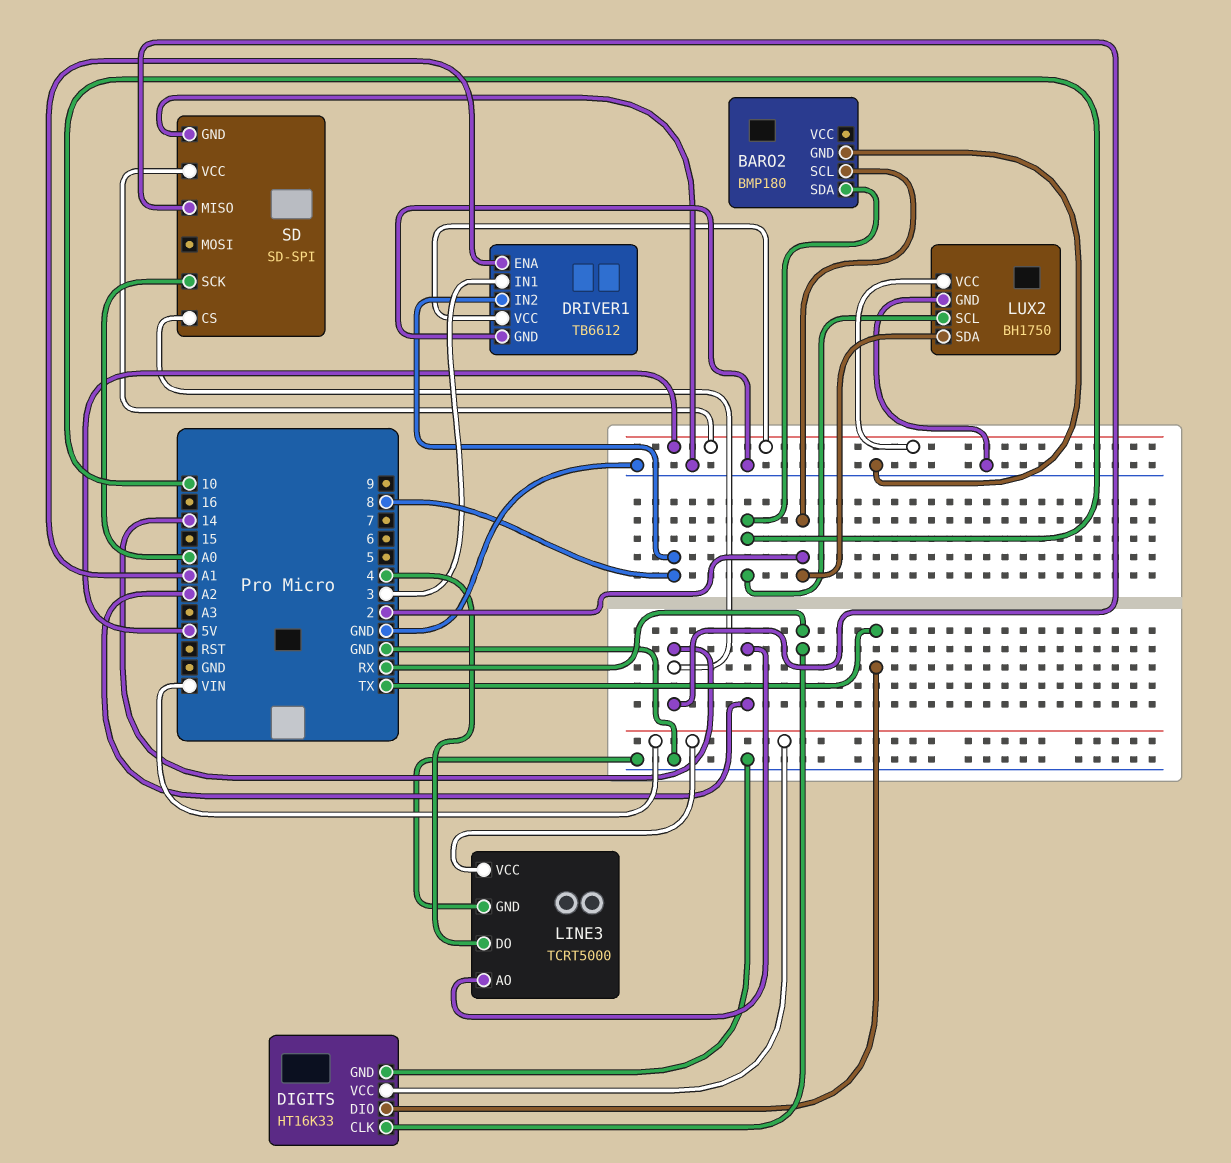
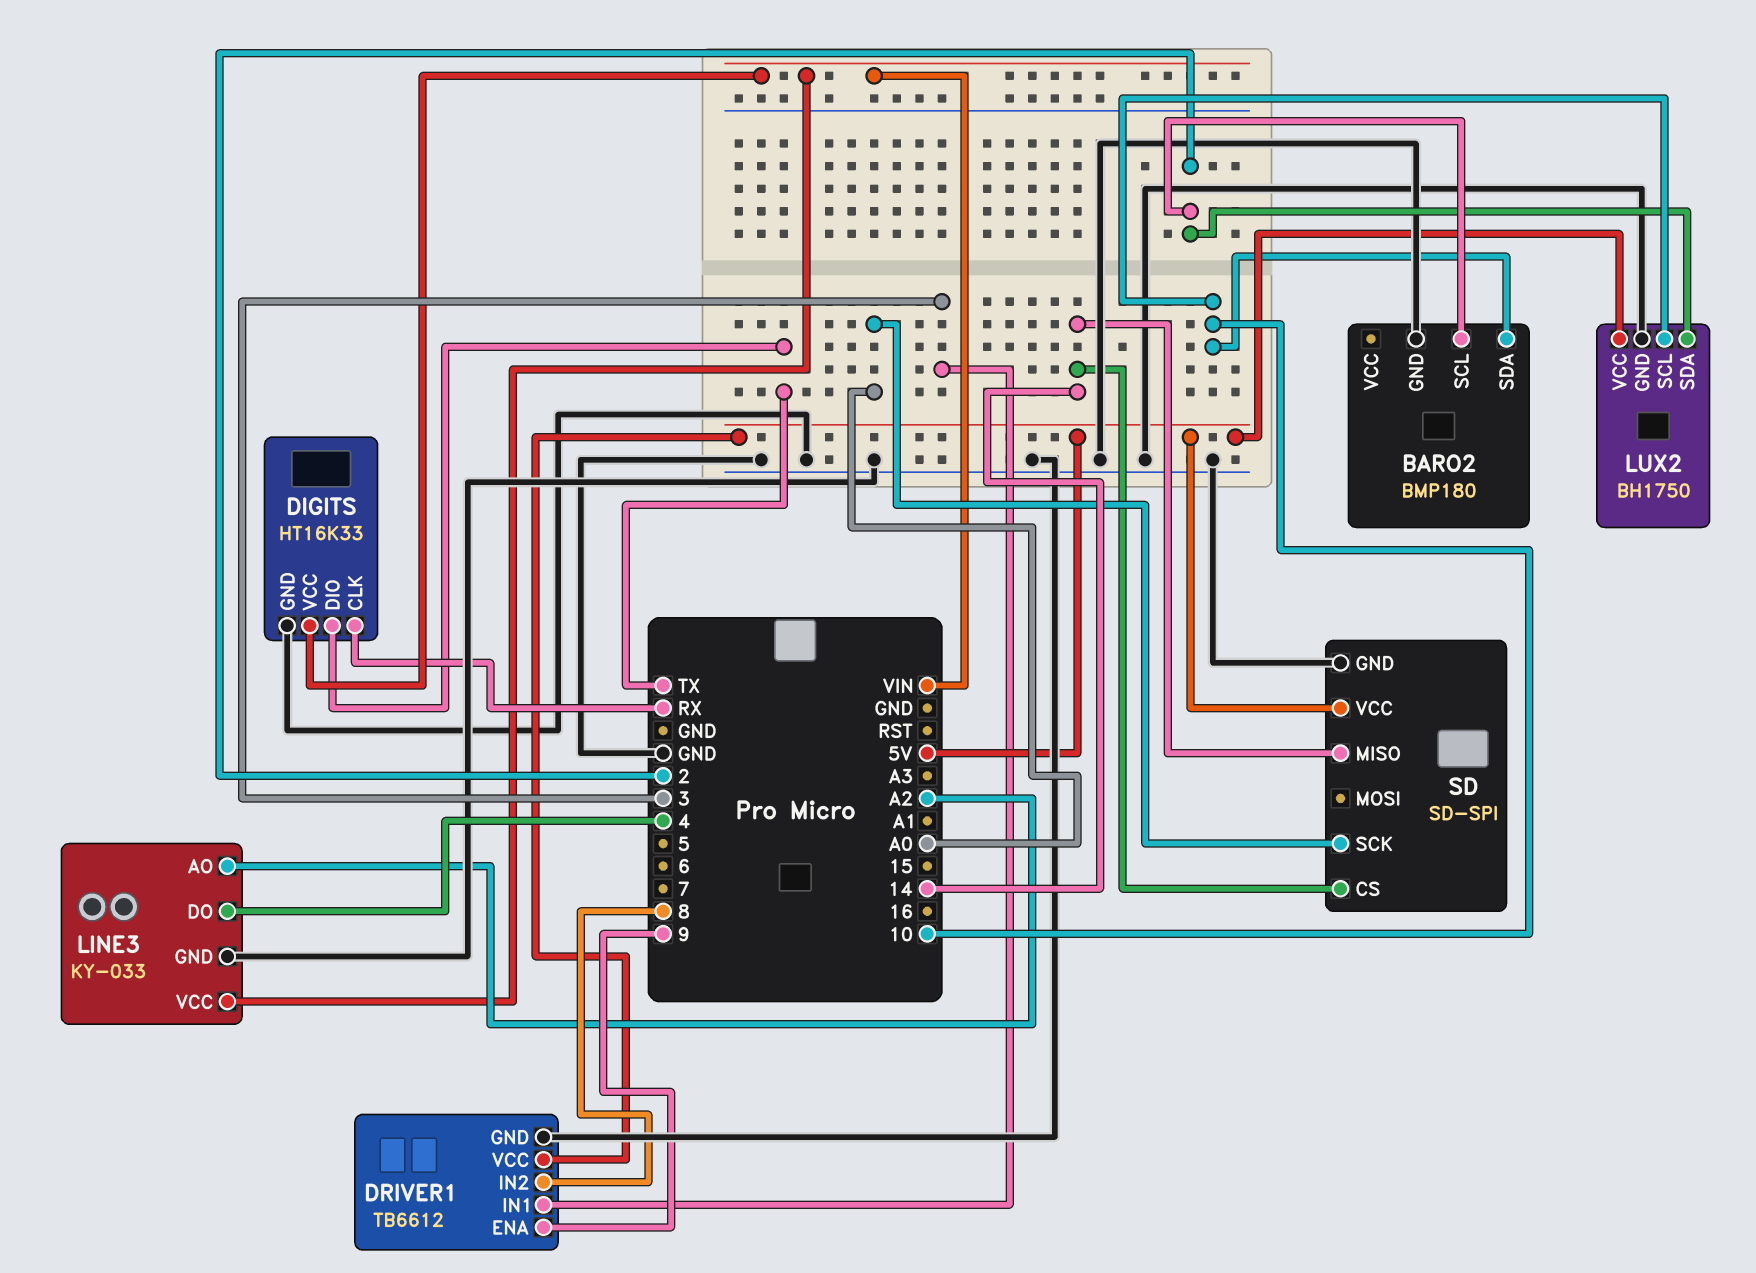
DRIVER1 pin ENA: A1 -> 9
LINE3: TCRT5000 -> KY-033

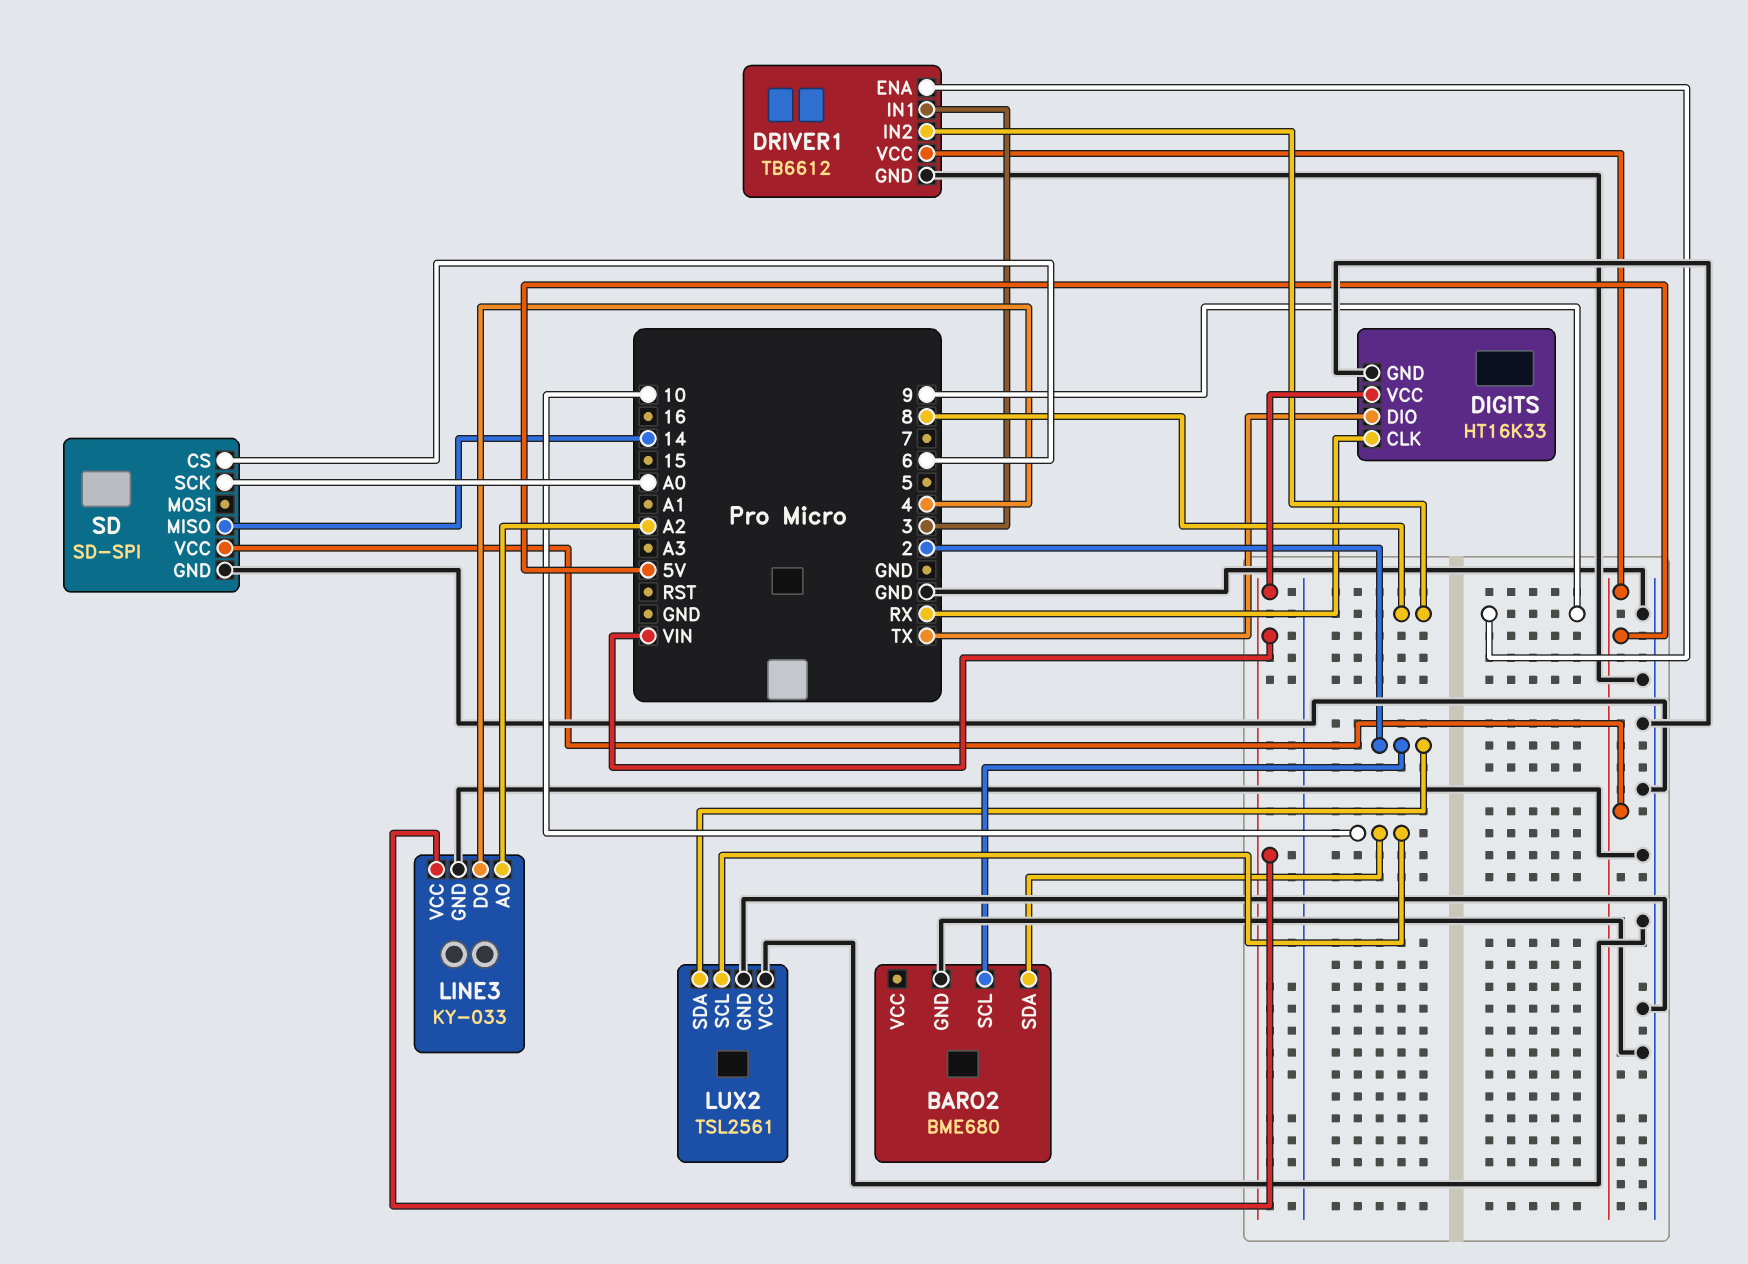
BARO2: BMP180 -> BME680
LUX2: BH1750 -> TSL2561
LUX2 pin VCC: 5V -> GND
SD pin CS: 14 -> 6

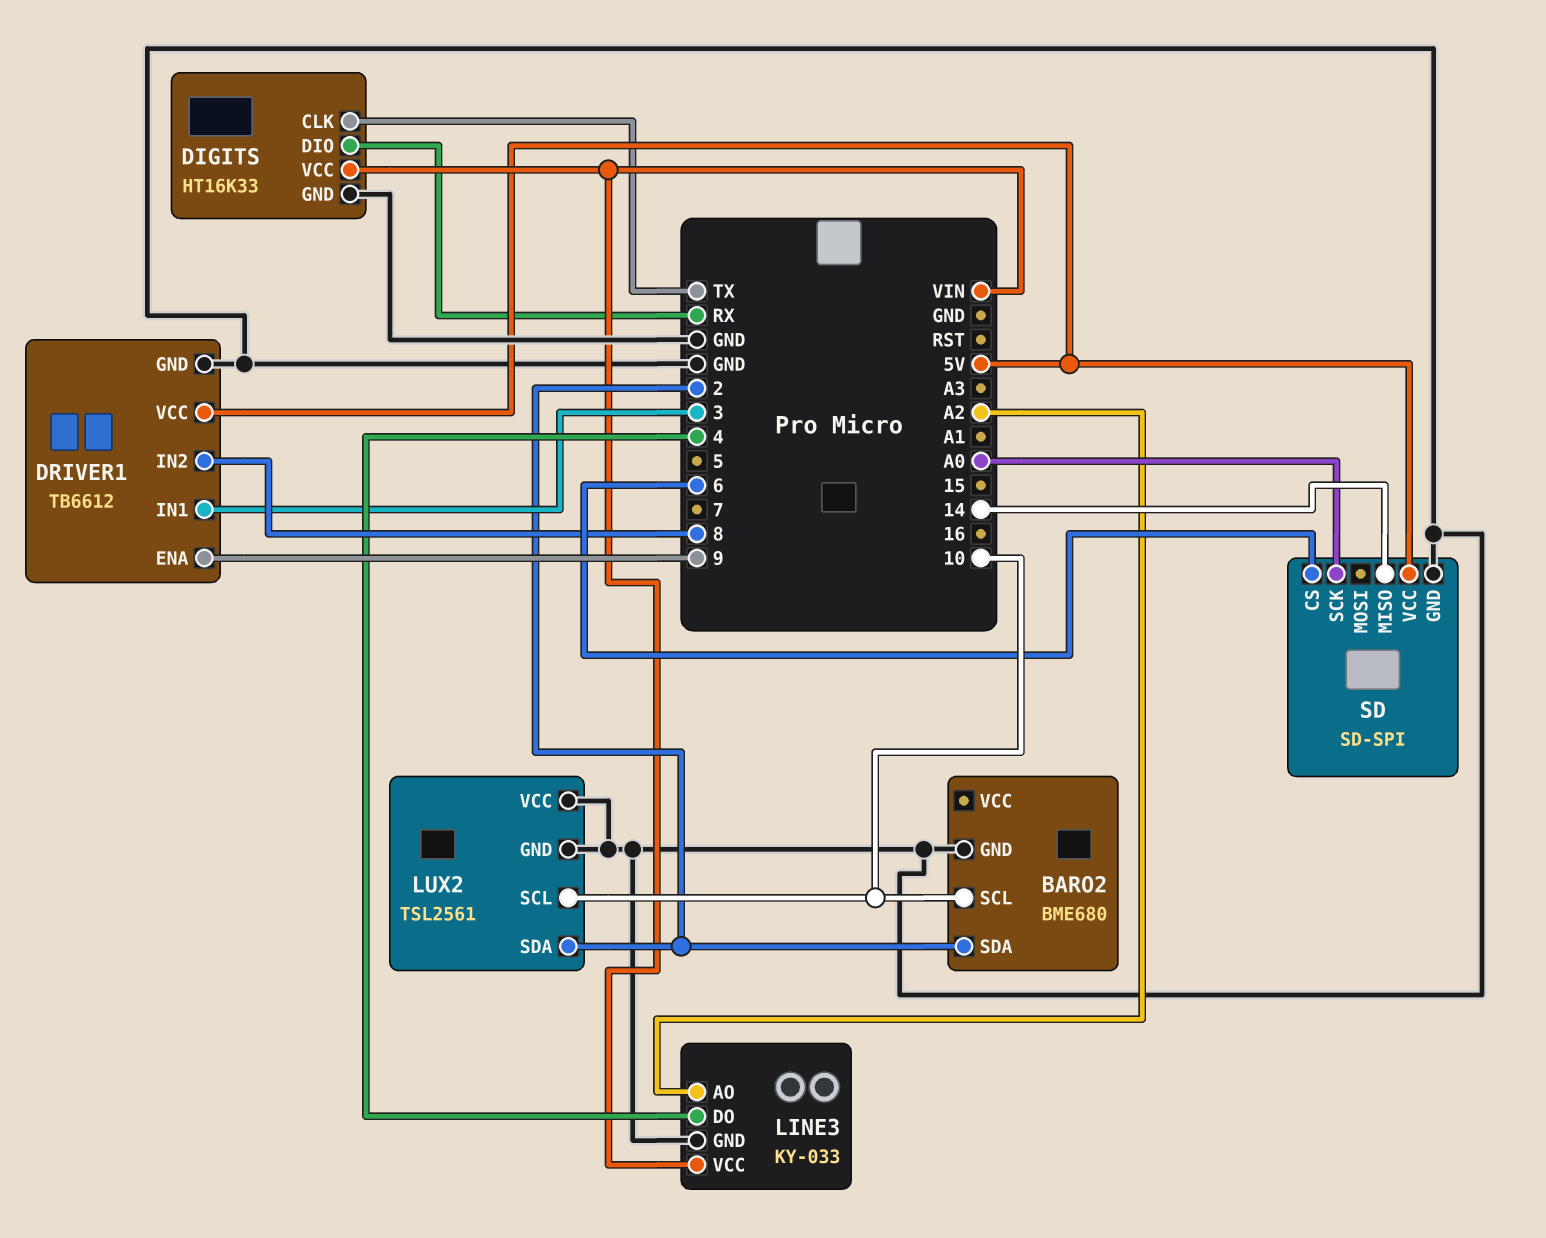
BARO2 pin SCL: 2 -> 10
BARO2 pin SDA: 10 -> 2
DIGITS pin CLK: RX -> TX
DIGITS pin DIO: TX -> RX

